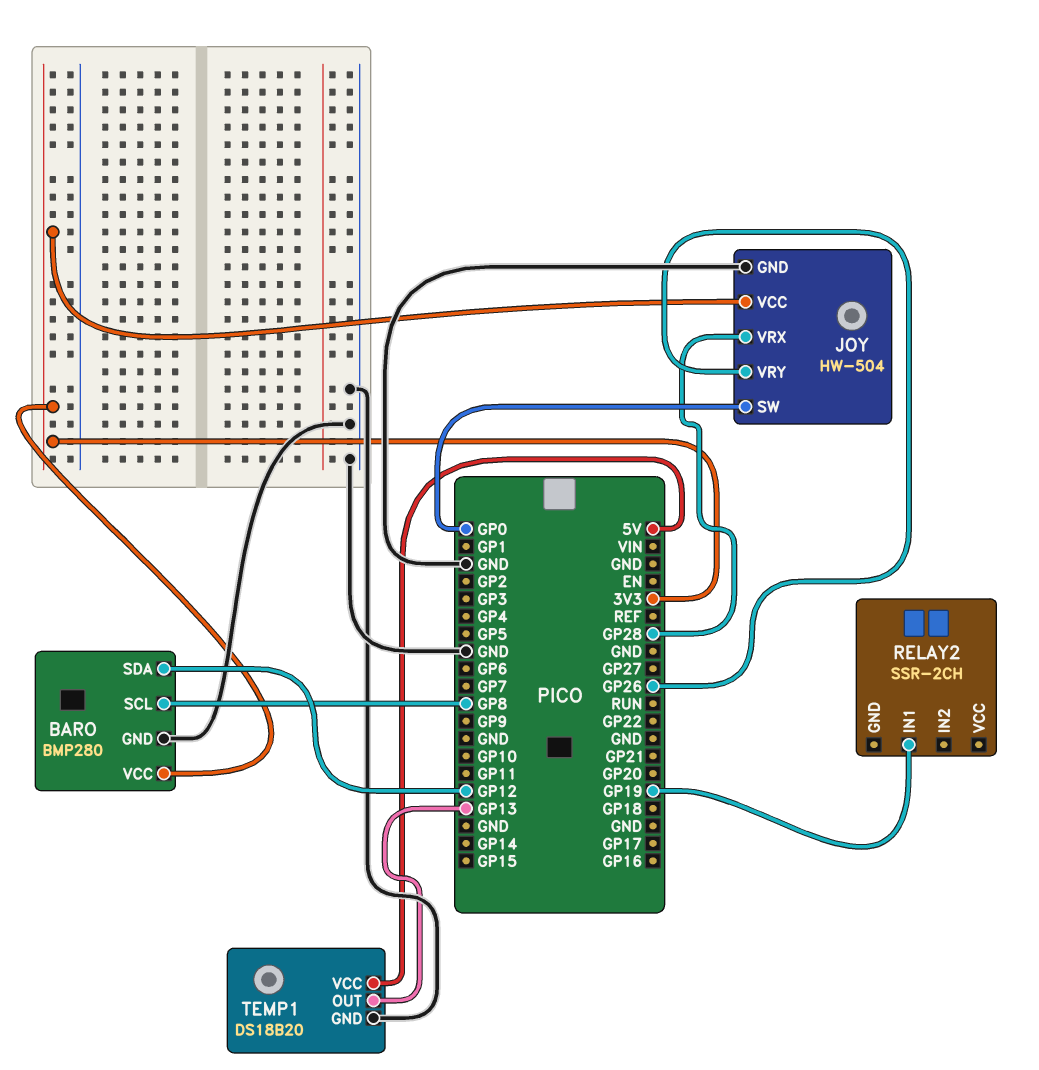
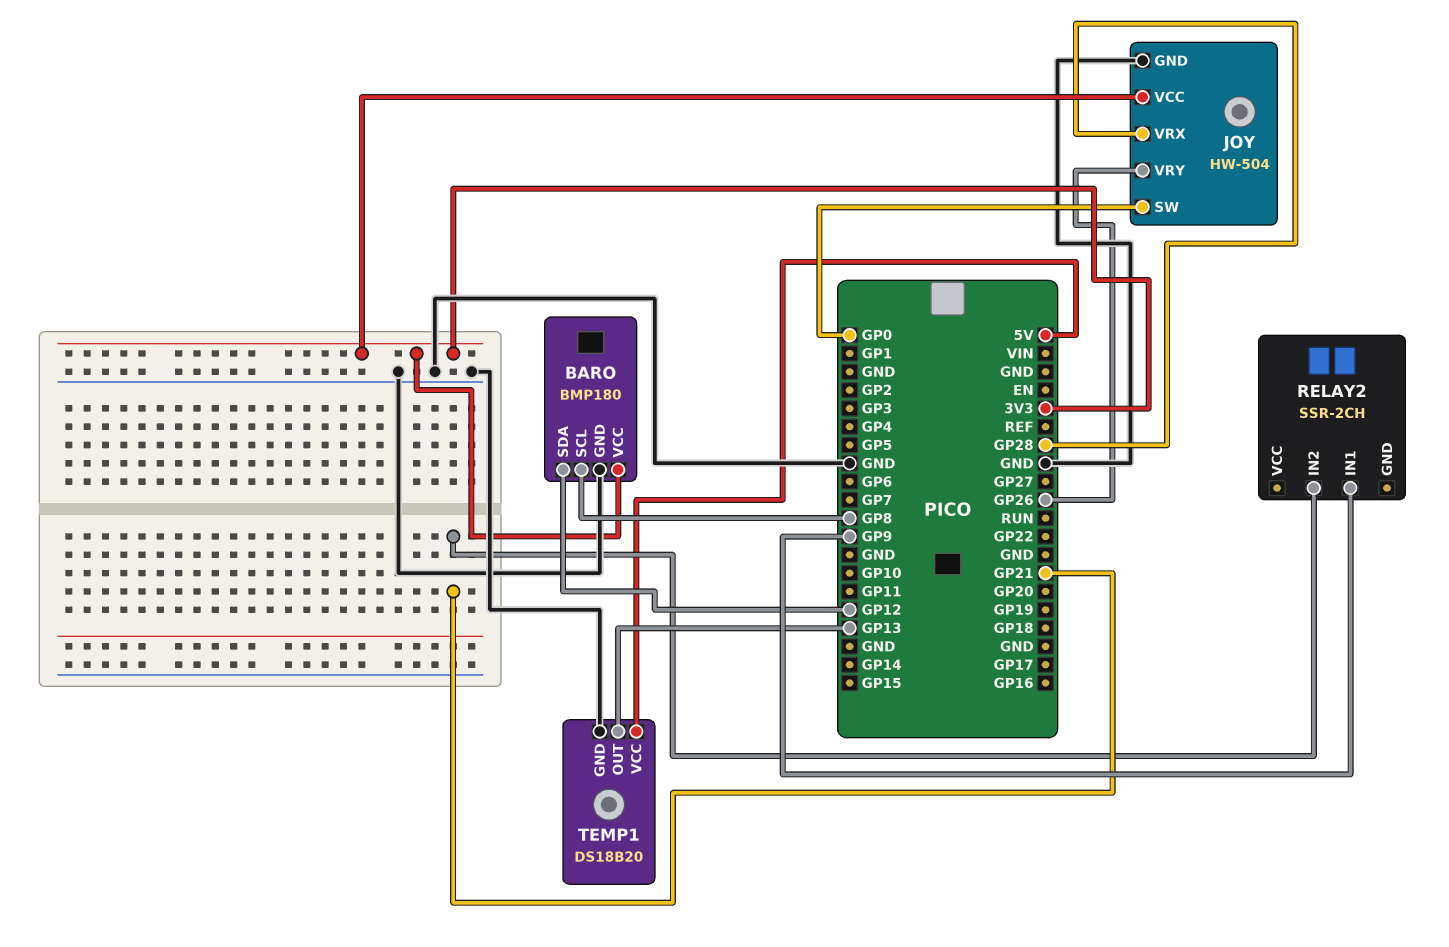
BARO: BMP280 -> BMP180
RELAY2 pin IN1: GP19 -> GP9
RELAY2 pin IN2: none -> GP21

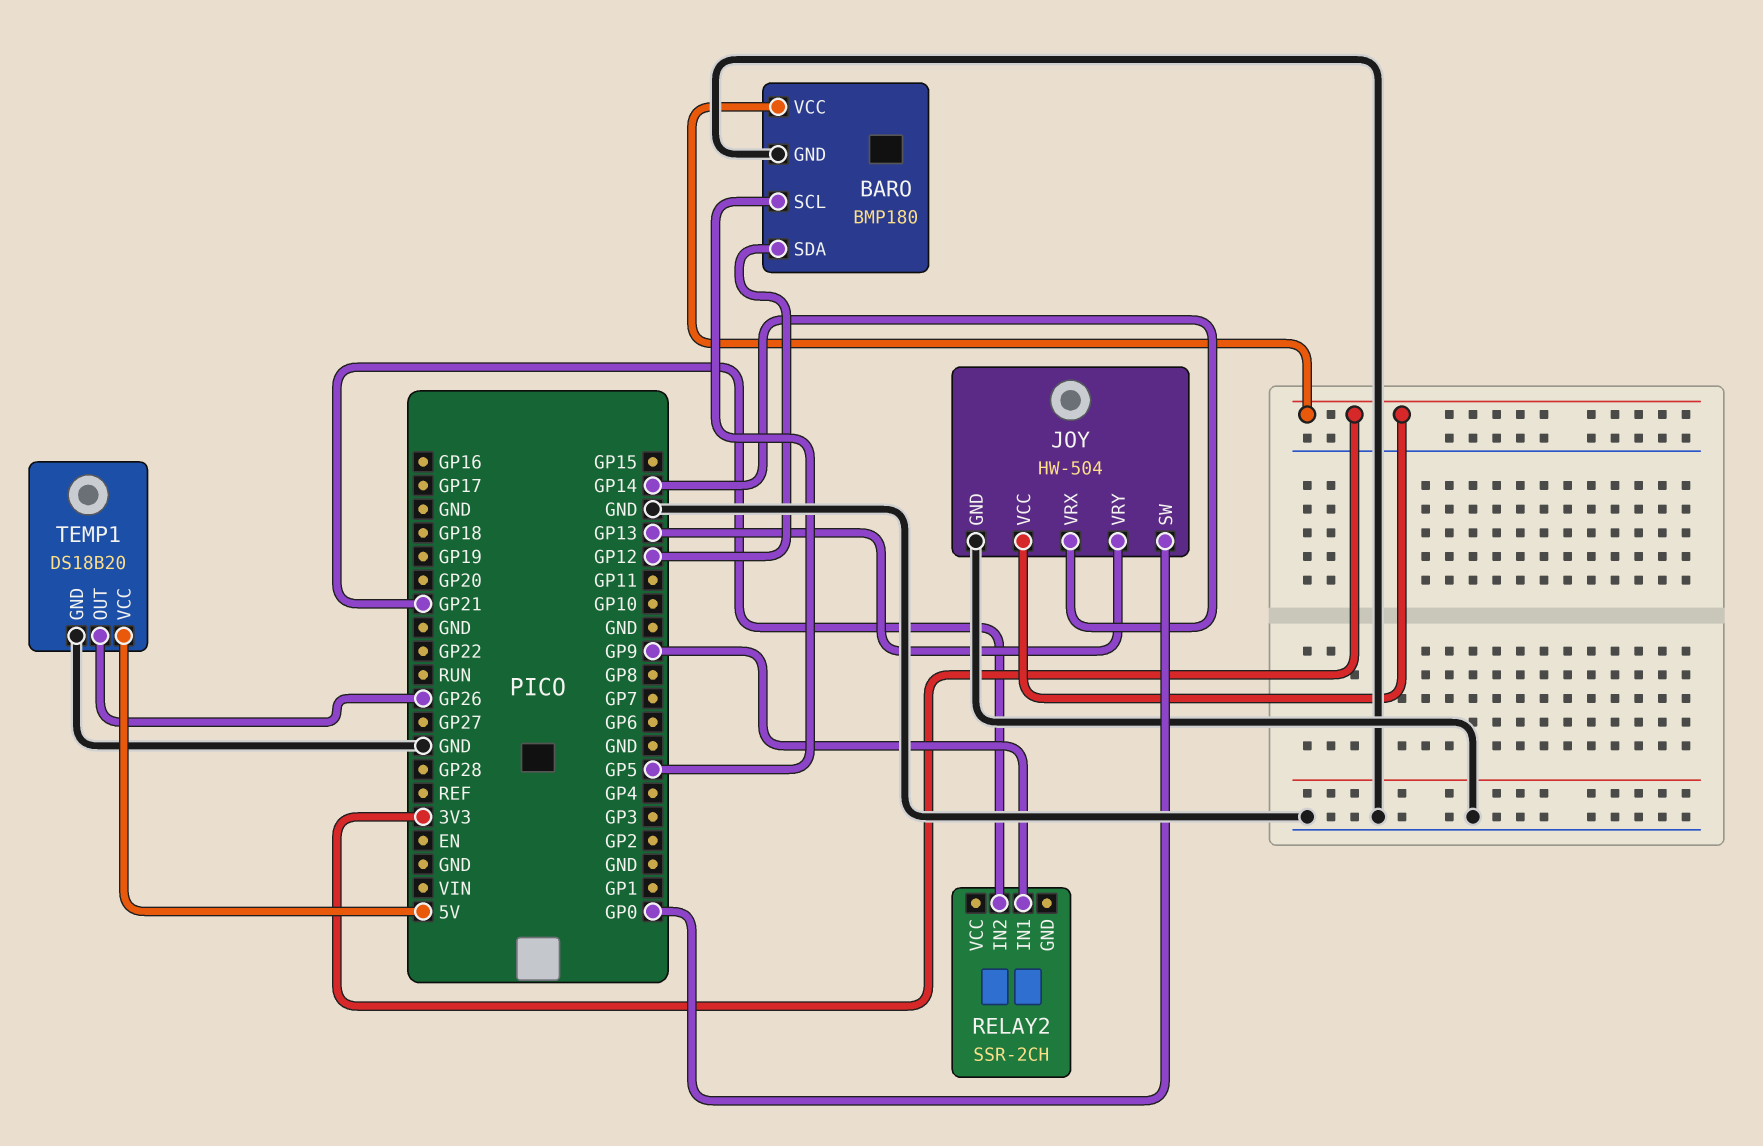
BARO pin SCL: GP8 -> GP5
JOY pin VRX: GP28 -> GP14
JOY pin VRY: GP26 -> GP13
TEMP1 pin OUT: GP13 -> GP26

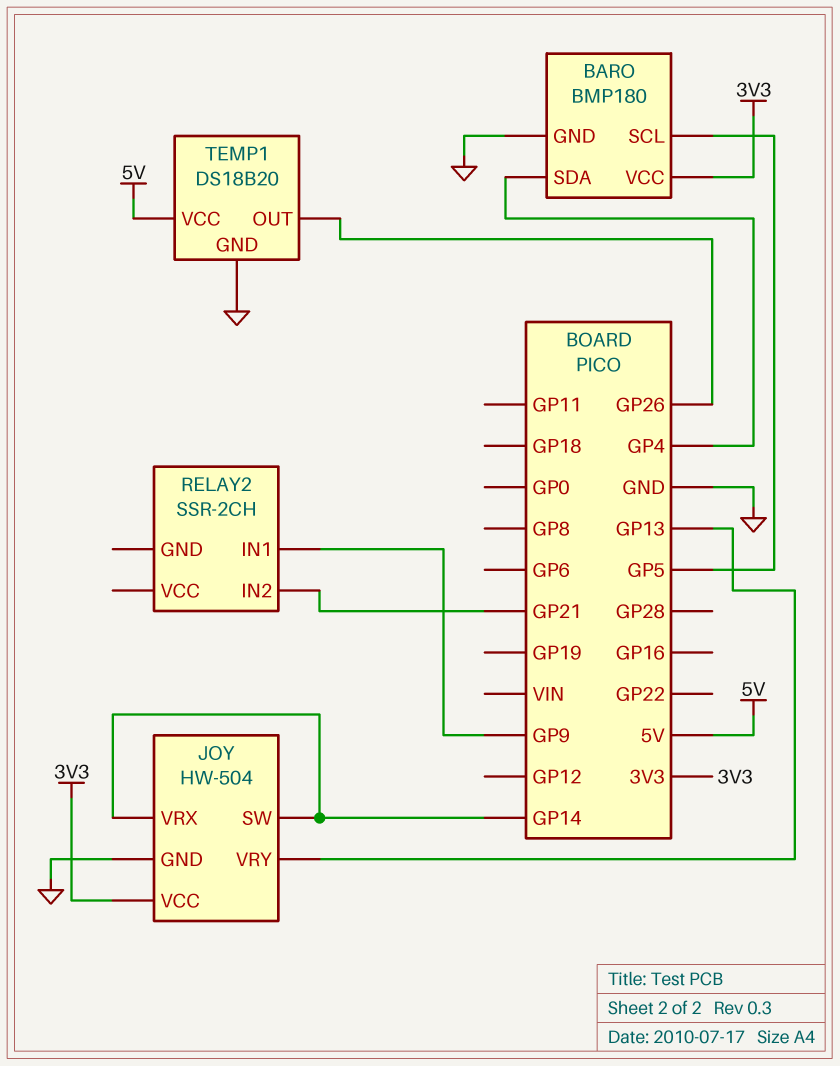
BARO pin SDA: GP12 -> GP4
JOY pin SW: GP0 -> GP14

